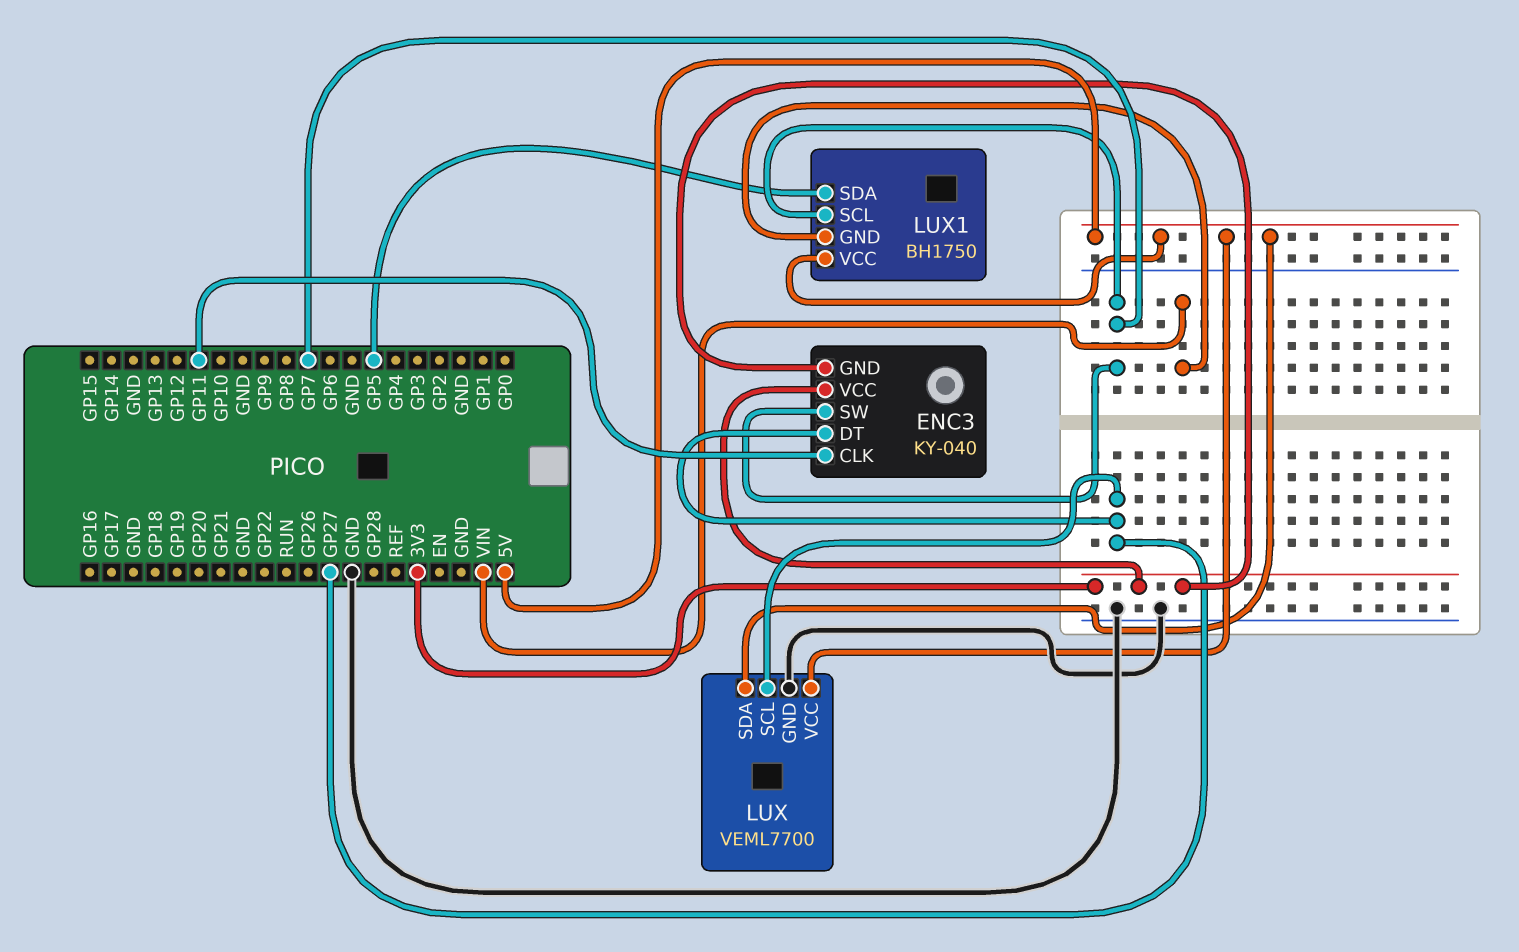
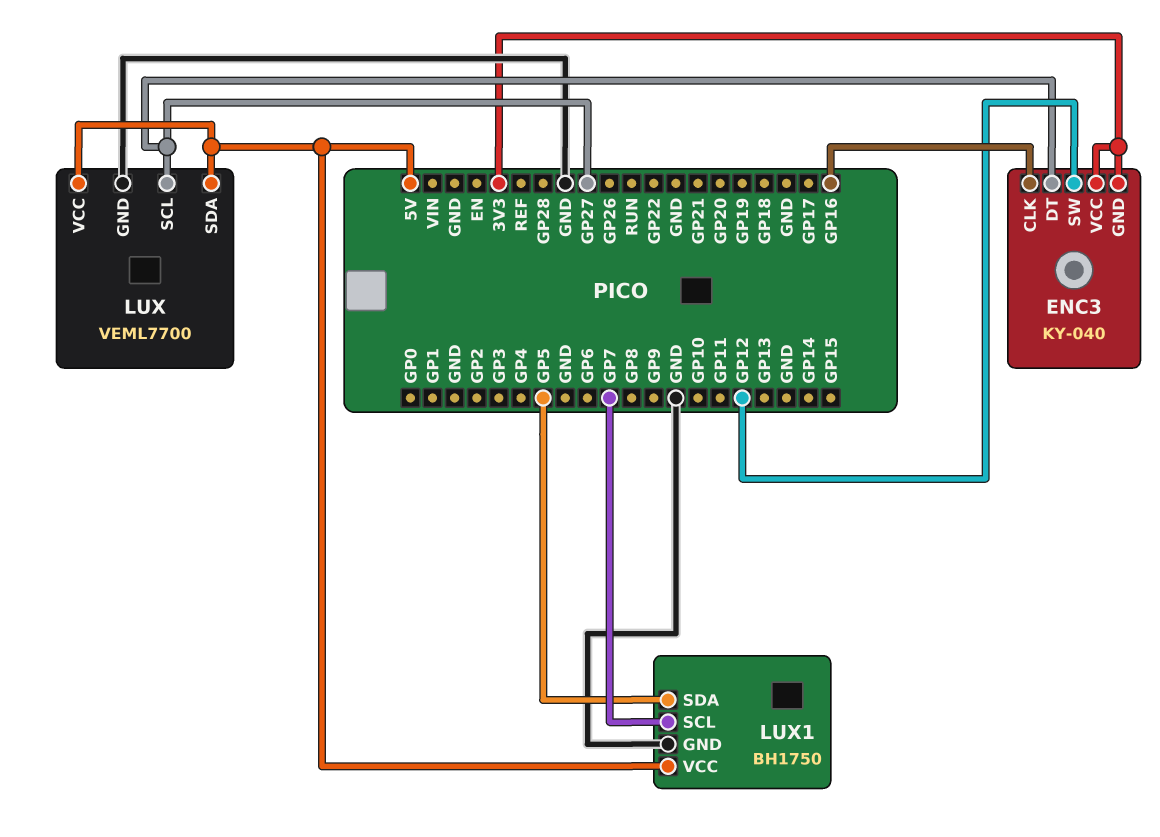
ENC3 pin CLK: GP11 -> GP16
ENC3 pin SW: GP7 -> GP12
LUX1 pin GND: VIN -> GND

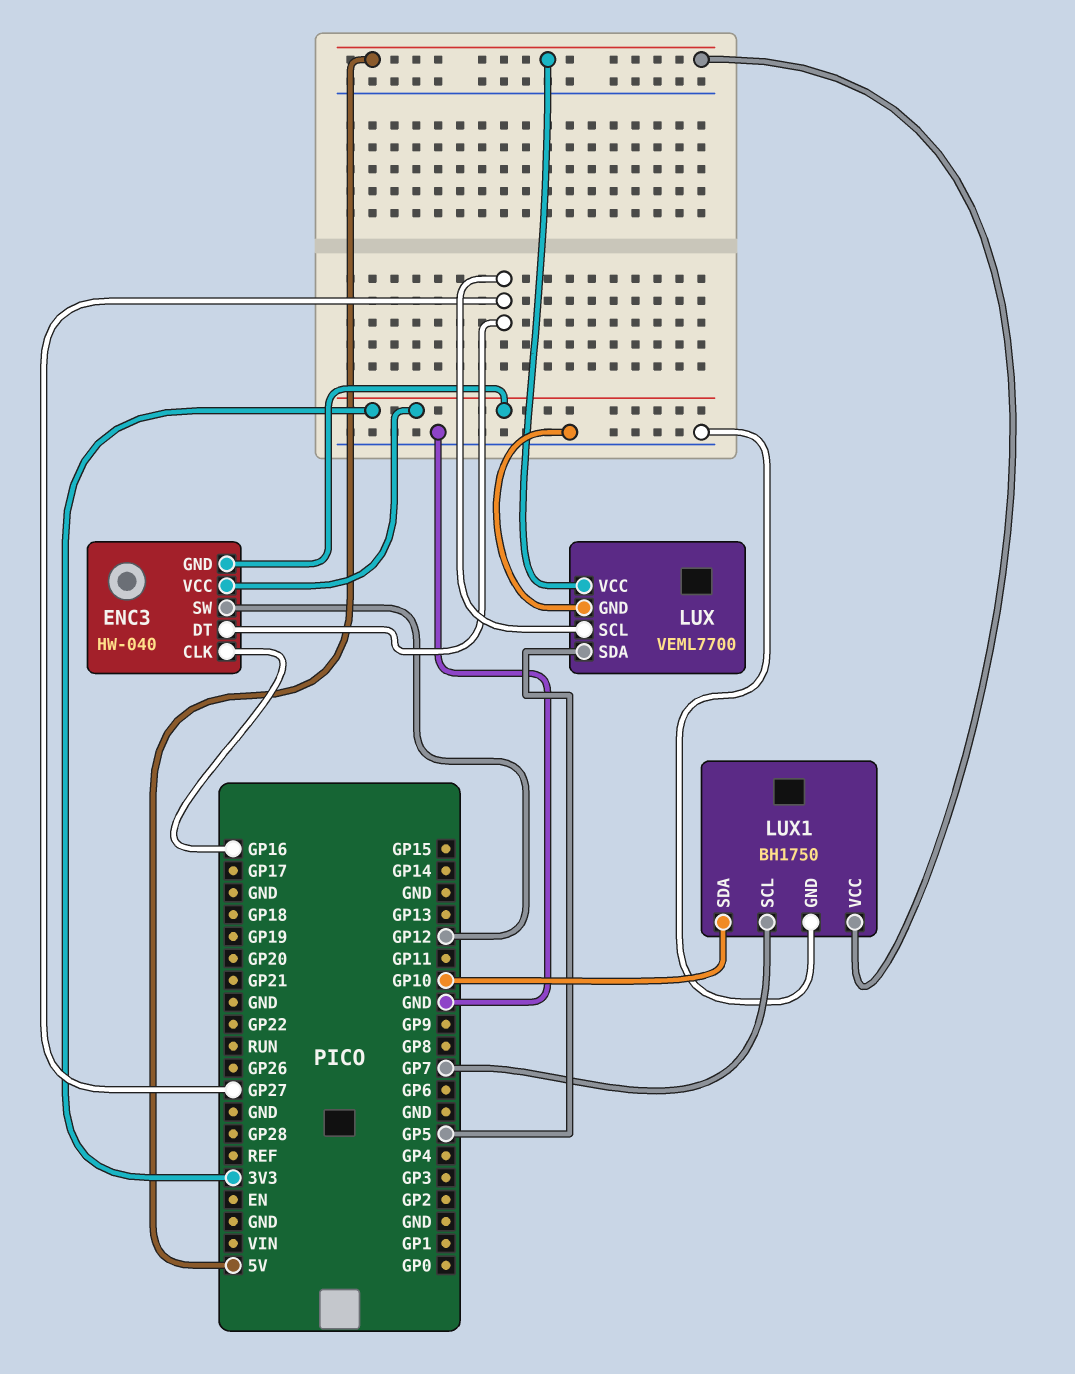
ENC3: KY-040 -> HW-040
LUX pin SDA: 5V -> GP5
LUX1 pin SDA: GP5 -> GP10

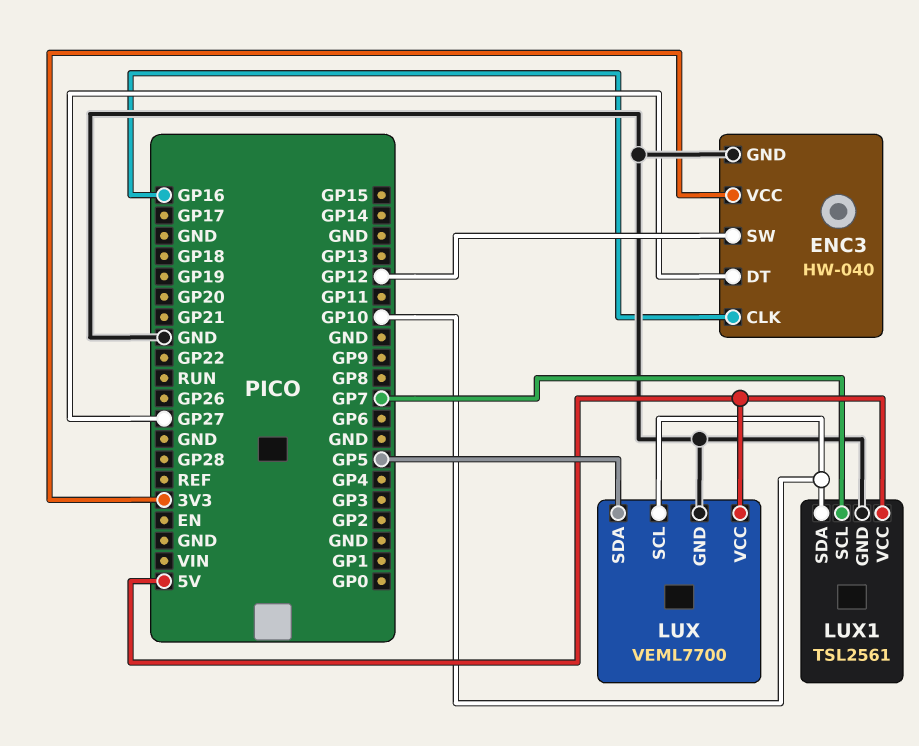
ENC3 pin GND: 3V3 -> GND
LUX pin SCL: GP27 -> GP10
LUX1: BH1750 -> TSL2561

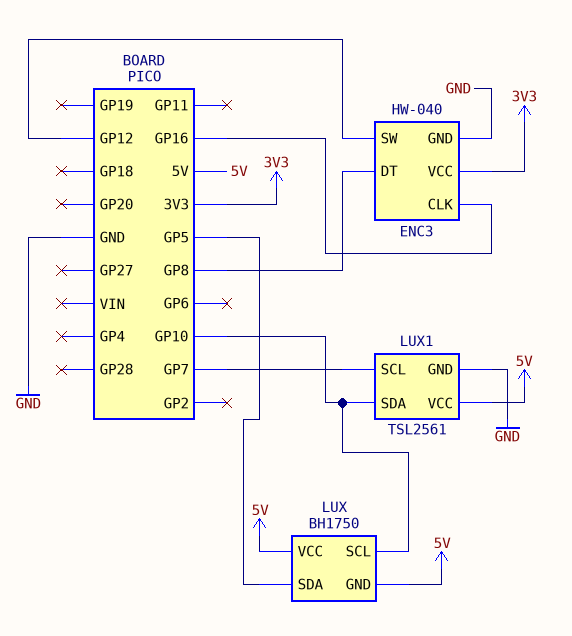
ENC3 pin DT: GP27 -> GP8
LUX: VEML7700 -> BH1750
LUX pin GND: GND -> 5V

